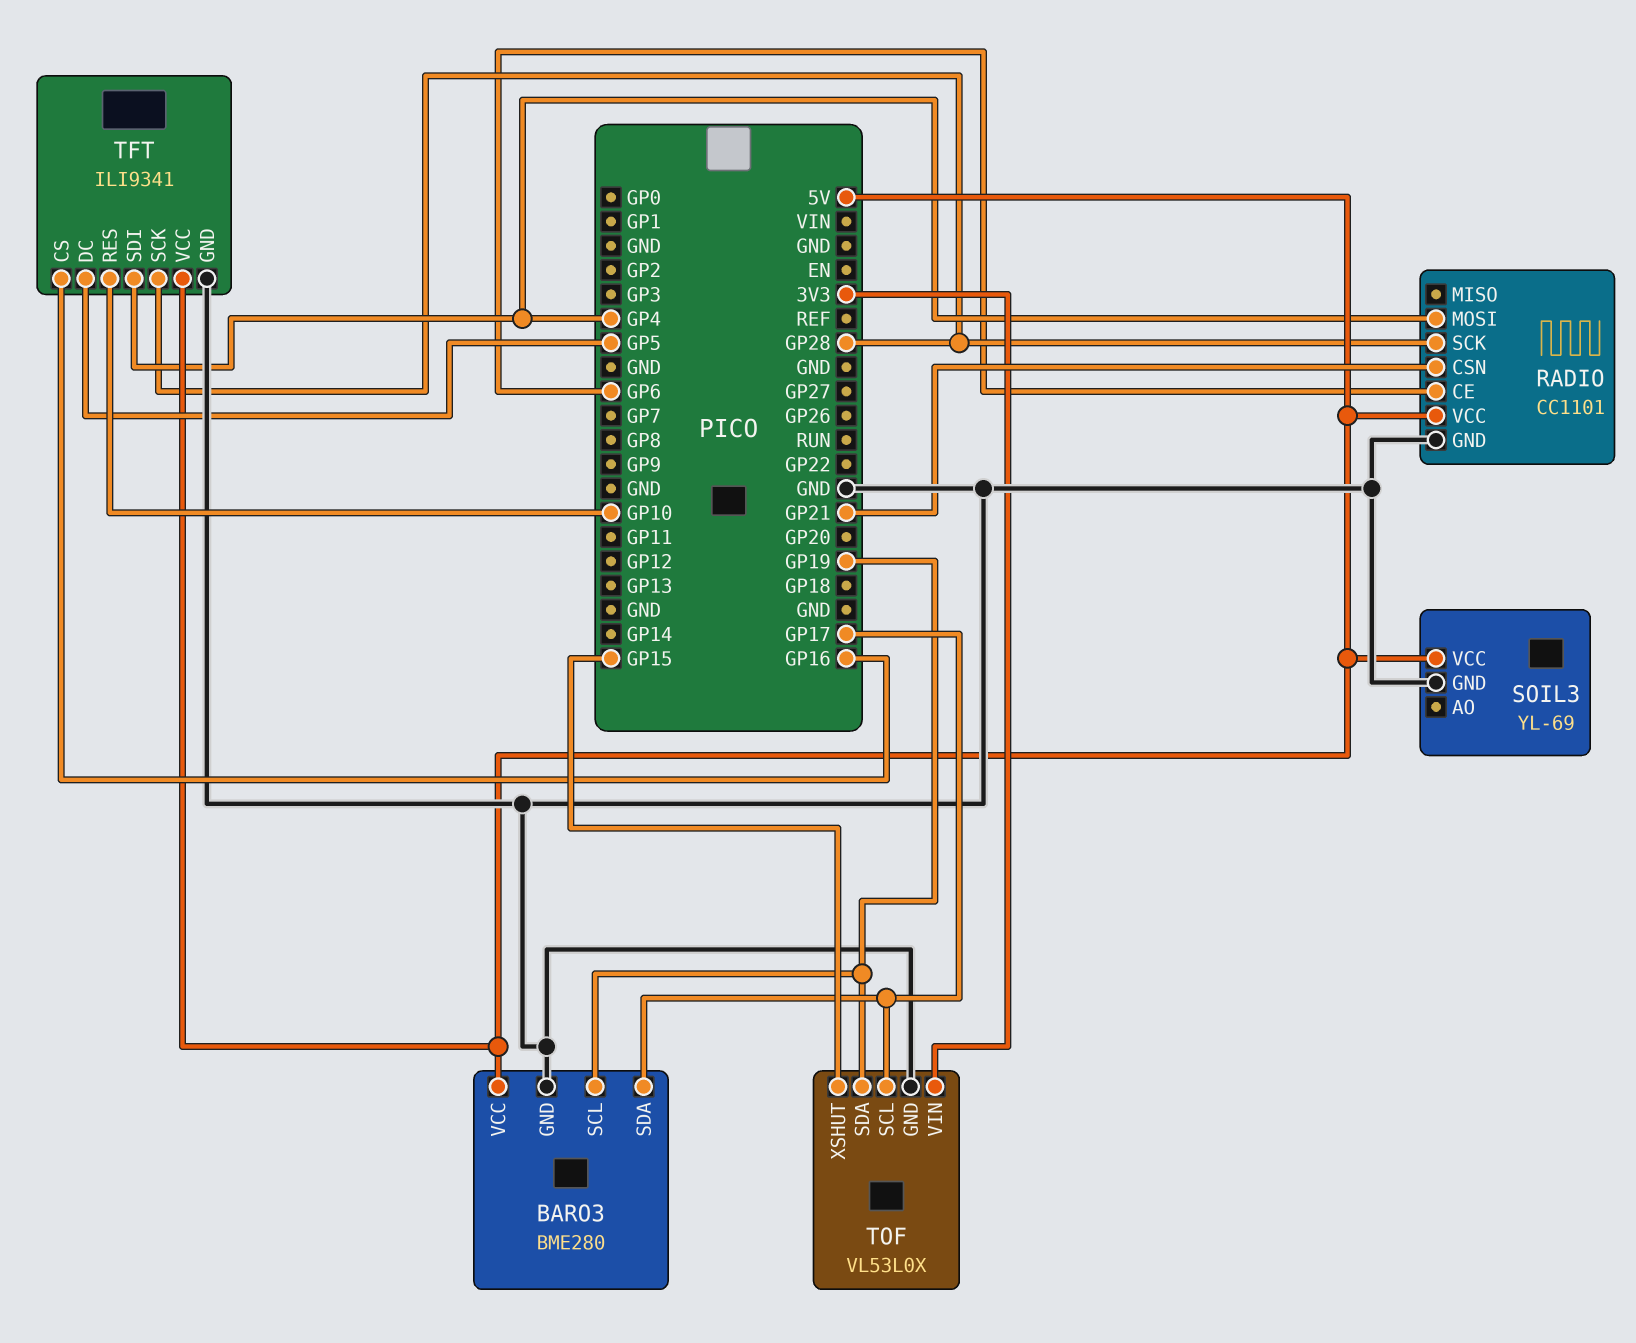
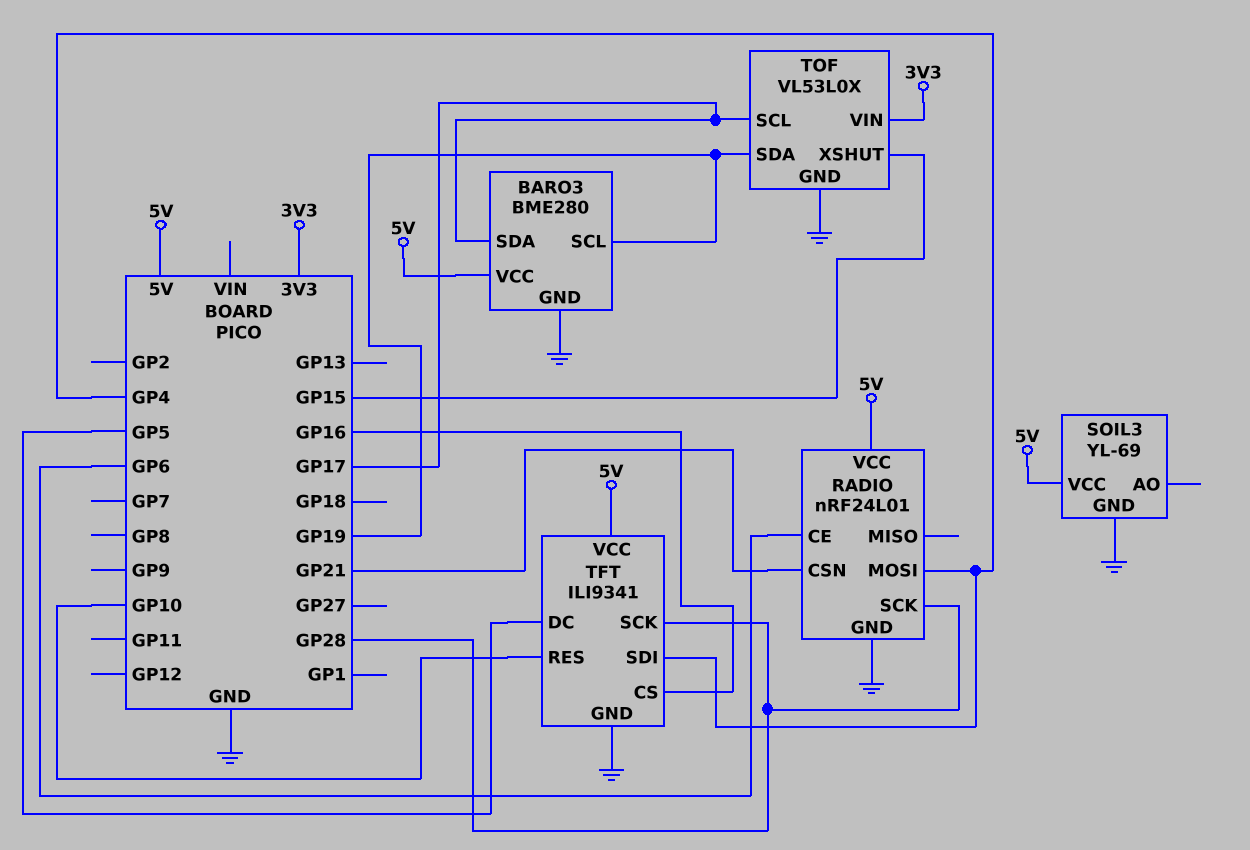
RADIO: CC1101 -> nRF24L01

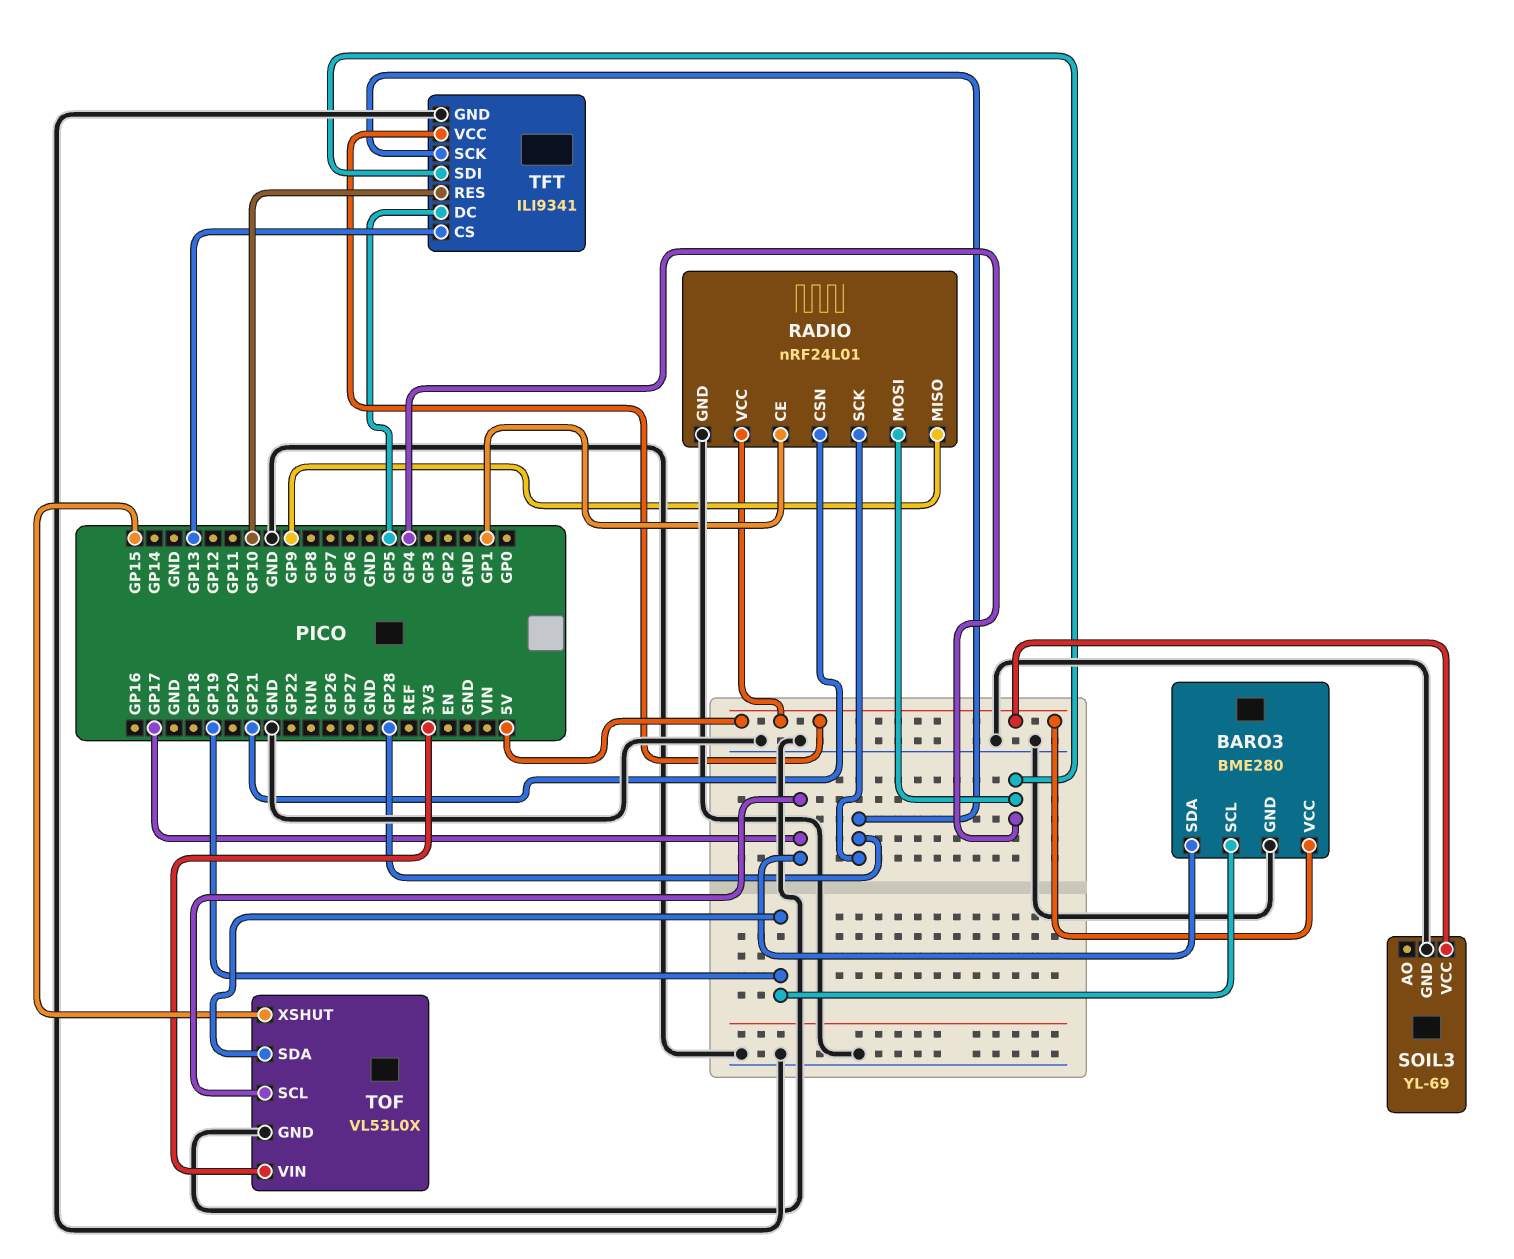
RADIO pin CE: GP6 -> GP1
RADIO pin MISO: none -> GP9
TFT pin CS: GP16 -> GP13

